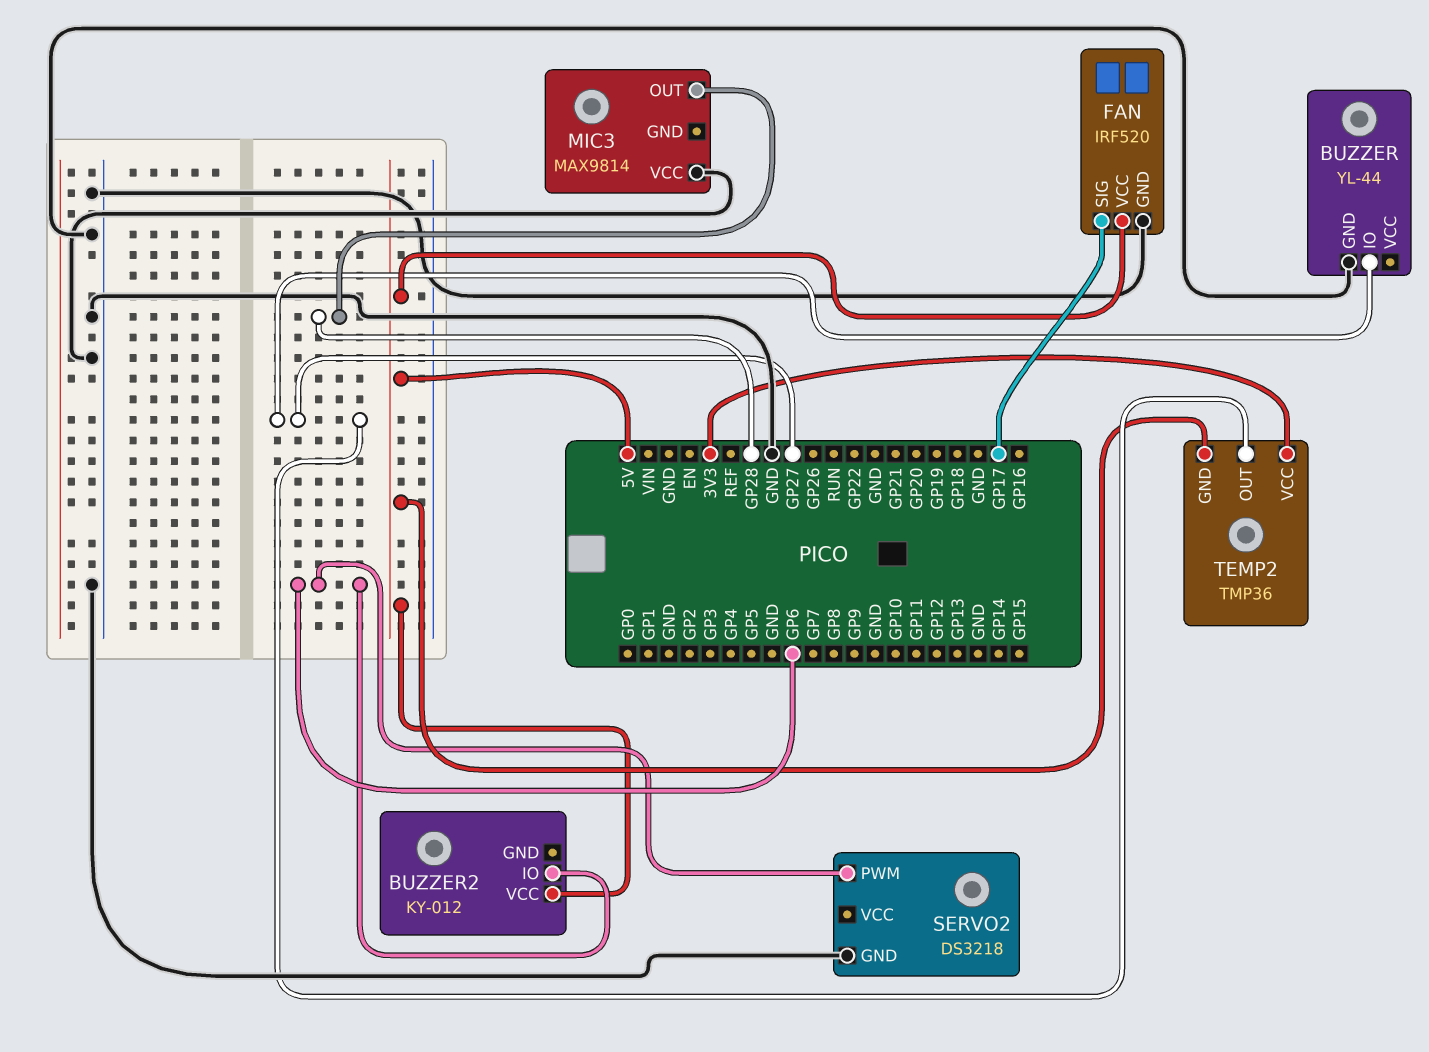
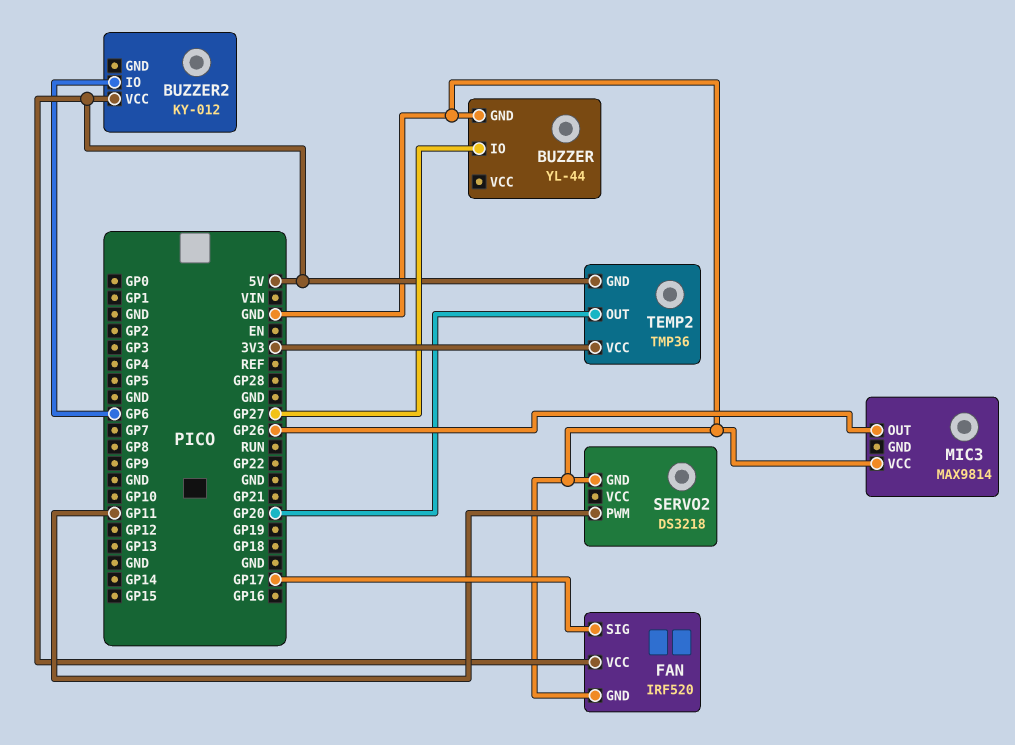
MIC3 pin OUT: GP28 -> GP26
SERVO2 pin PWM: GP6 -> GP11
TEMP2 pin OUT: GP27 -> GP20

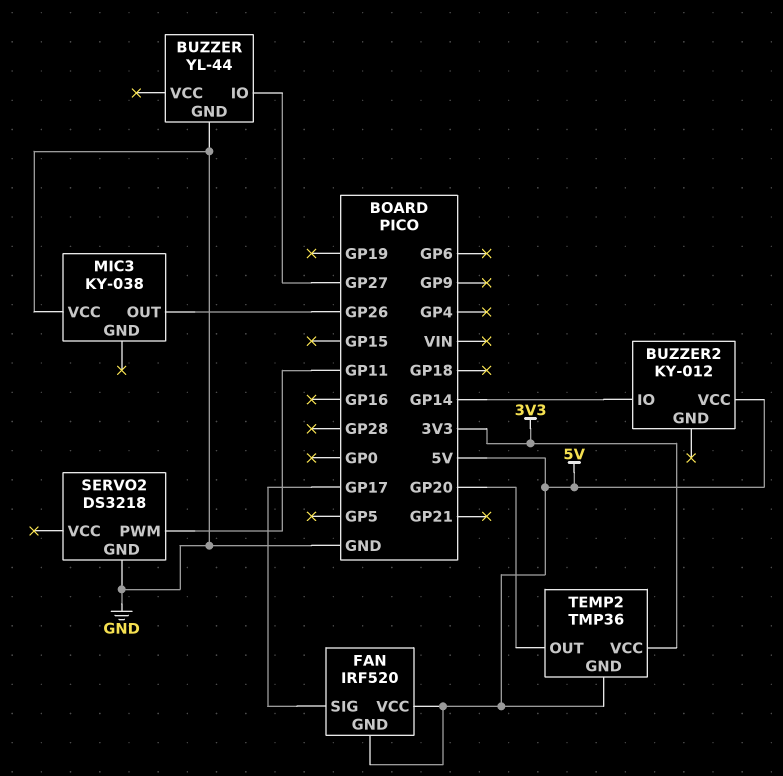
BUZZER2 pin IO: GP6 -> GP14
FAN pin GND: GND -> 5V
MIC3: MAX9814 -> KY-038

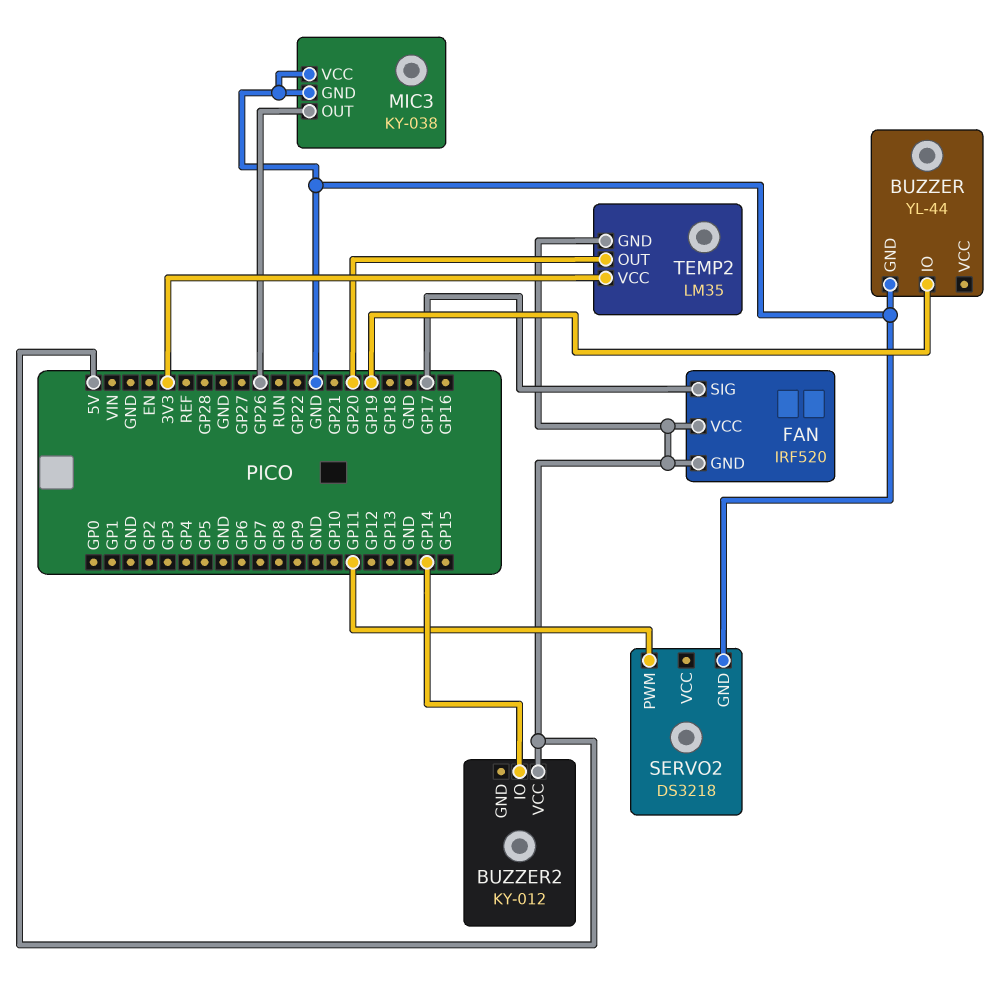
BUZZER pin IO: GP27 -> GP19
MIC3 pin GND: none -> GND
TEMP2: TMP36 -> LM35

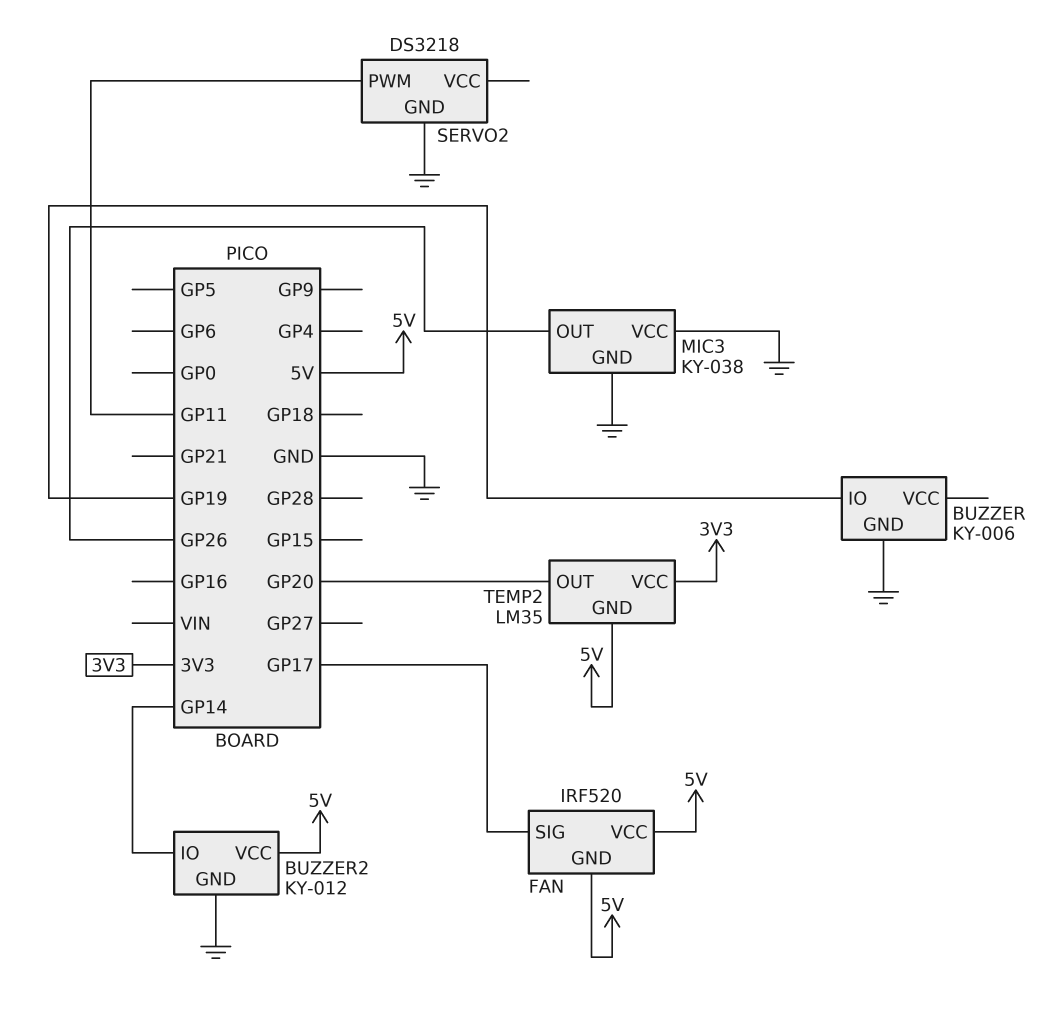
BUZZER: YL-44 -> KY-006
BUZZER2 pin GND: none -> GND

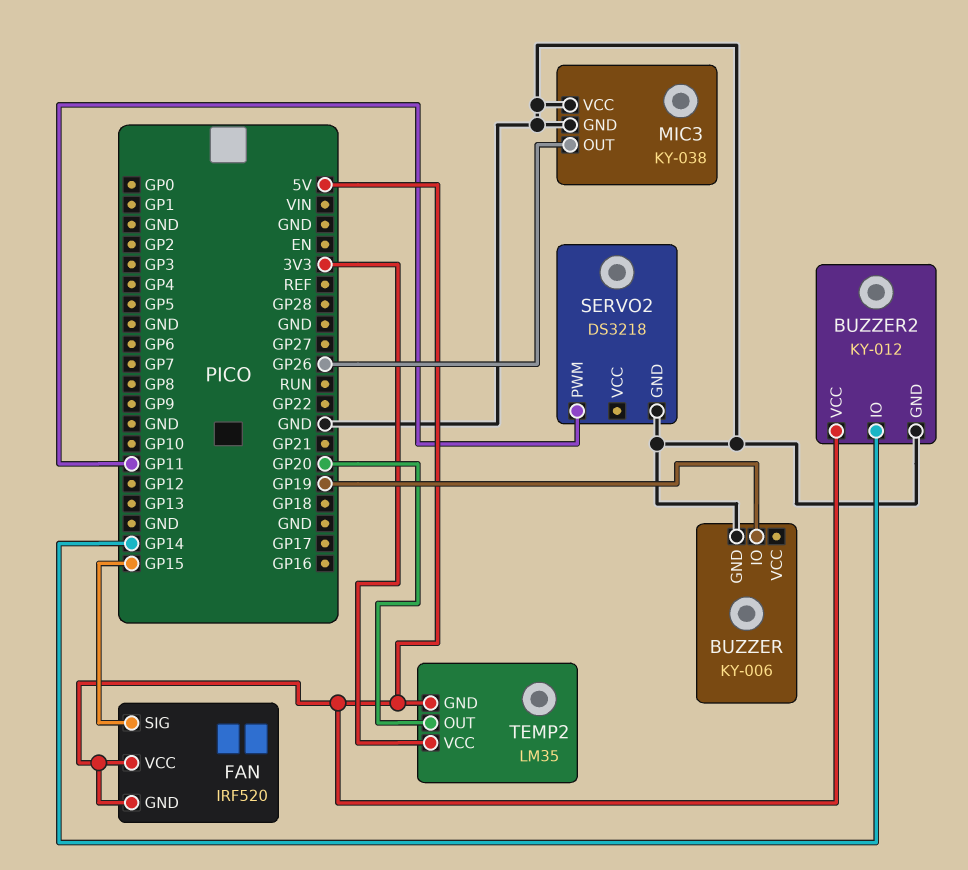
FAN pin SIG: GP17 -> GP15

